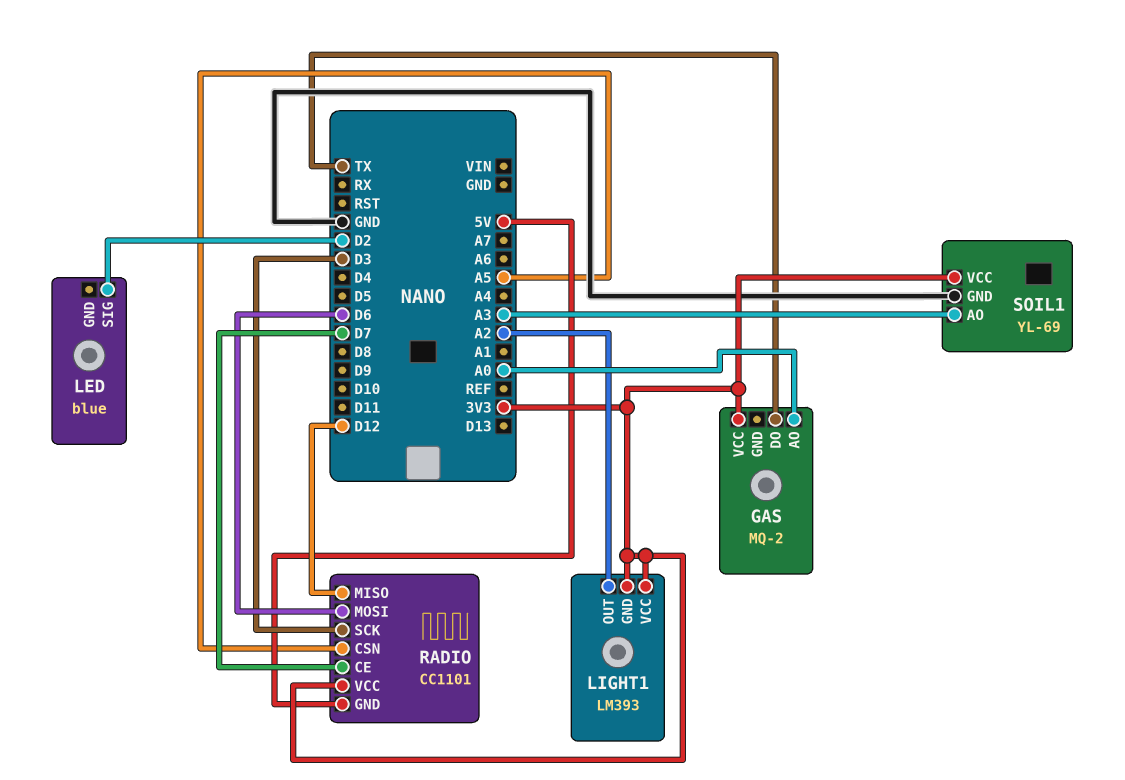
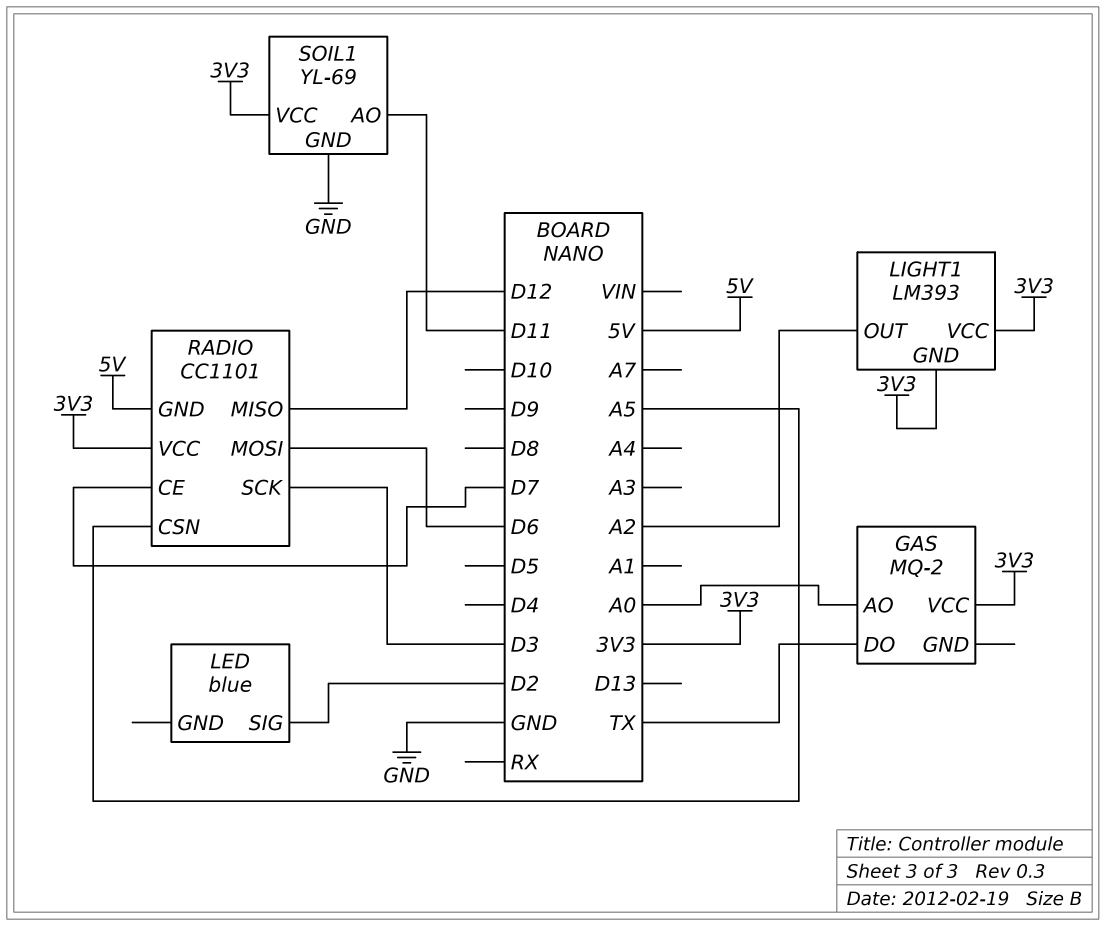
SOIL1 pin AO: A3 -> D11

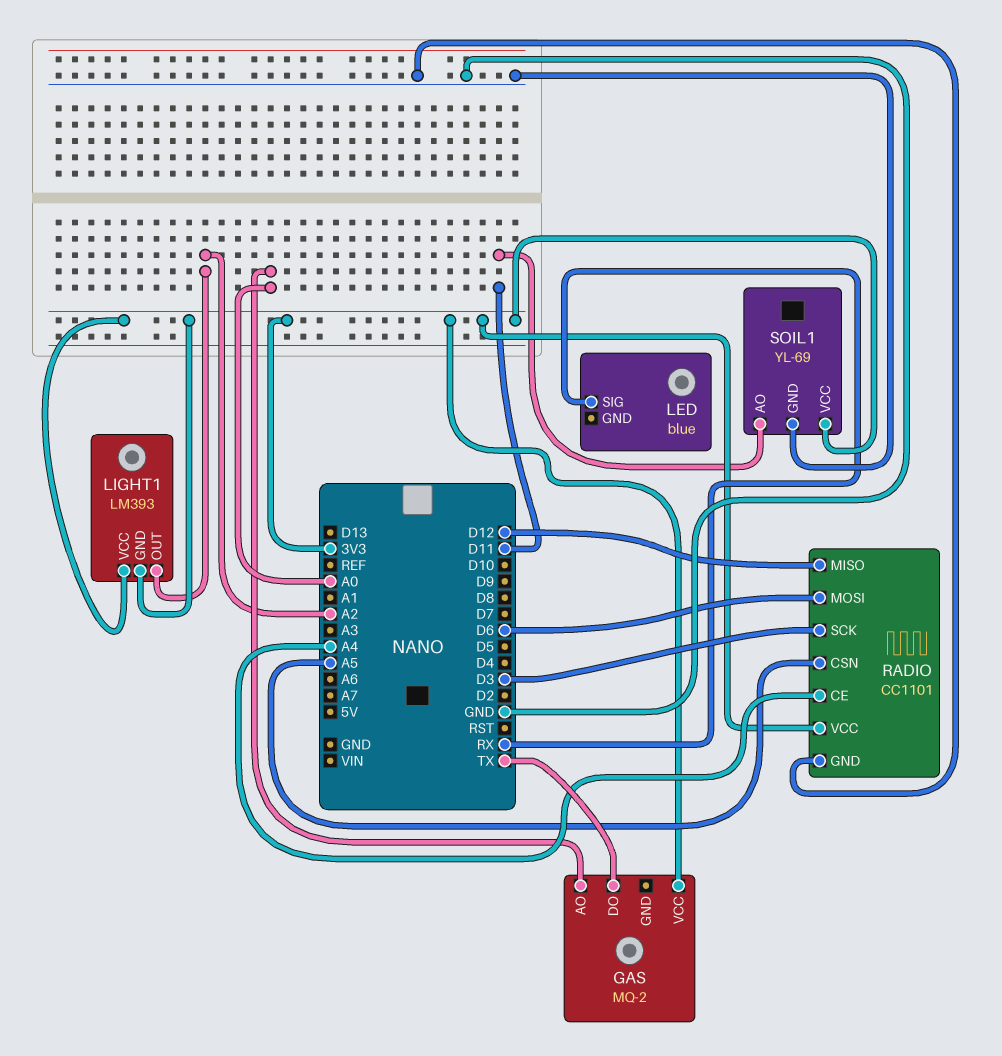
LED pin SIG: D2 -> RX
RADIO pin CE: D7 -> A4
RADIO pin GND: 5V -> GND

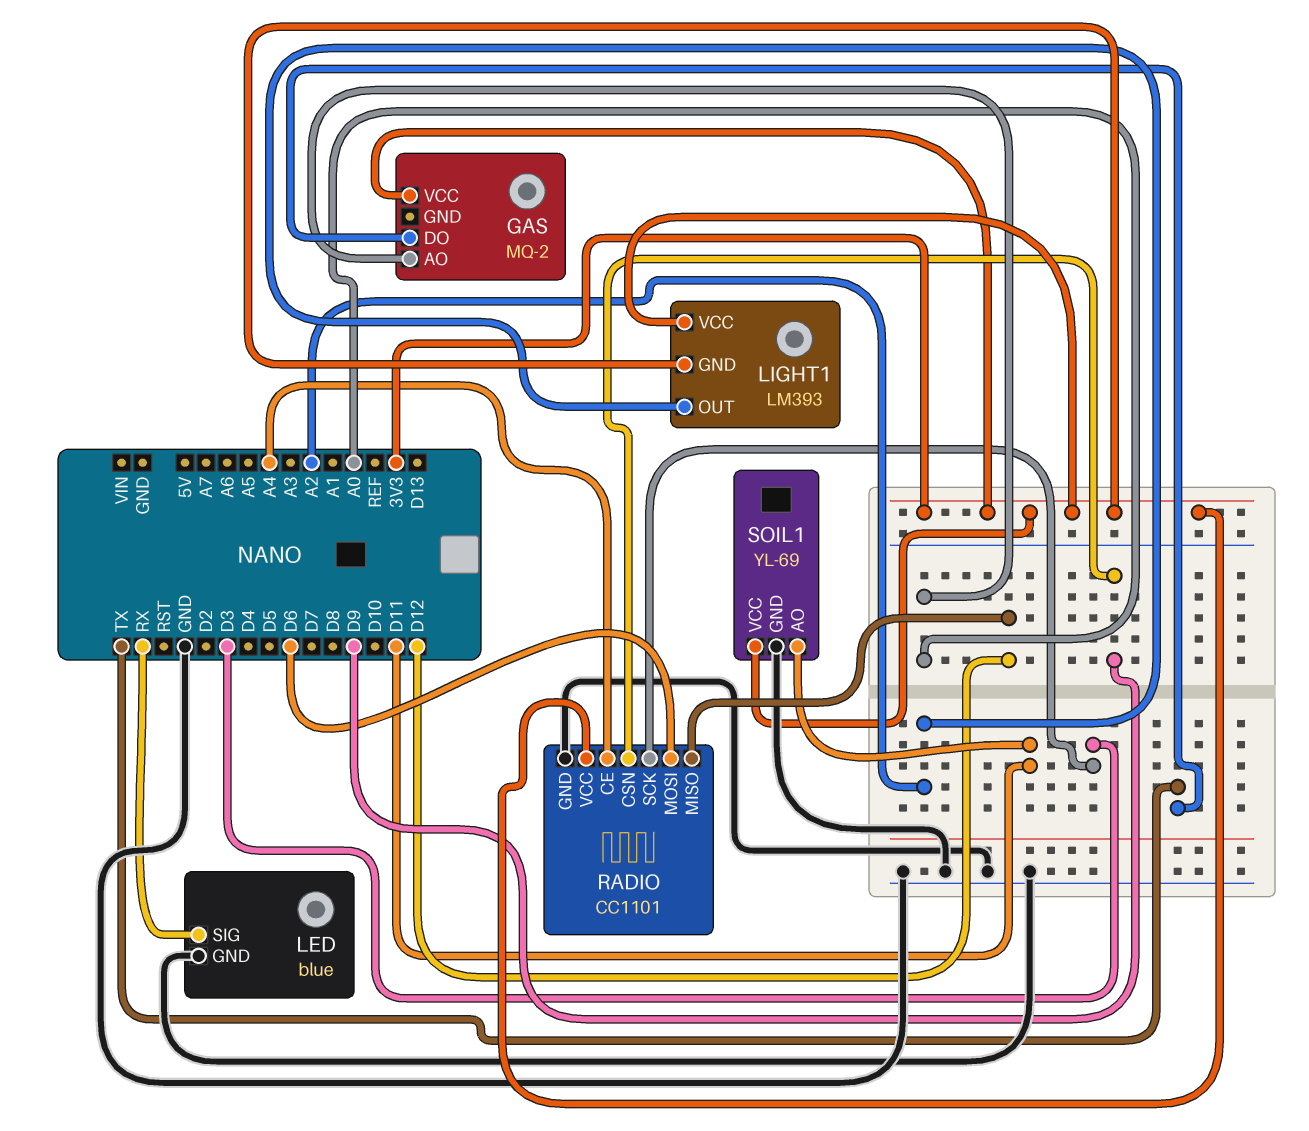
LED pin GND: none -> GND
RADIO pin CSN: A5 -> D9

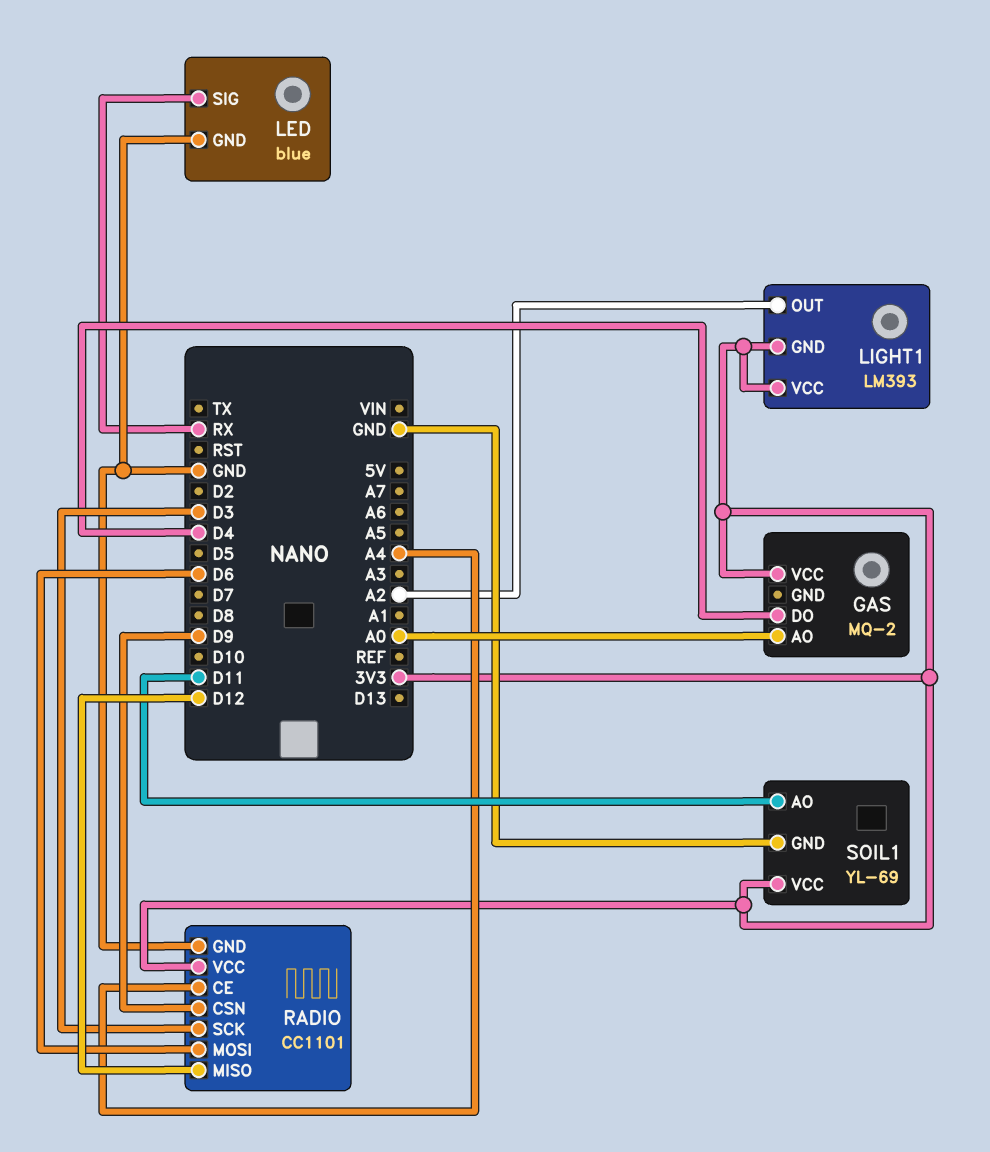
GAS pin DO: TX -> D4

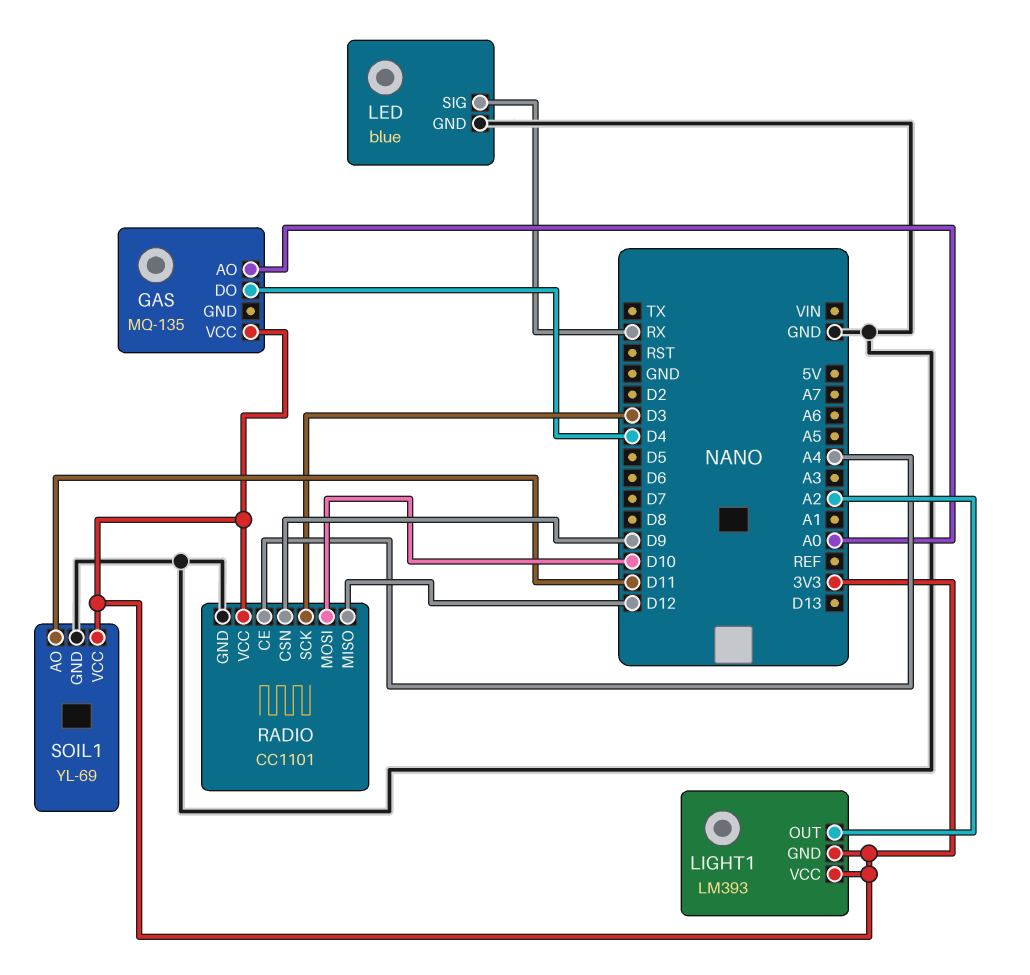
GAS: MQ-2 -> MQ-135
RADIO pin MOSI: D6 -> D10

